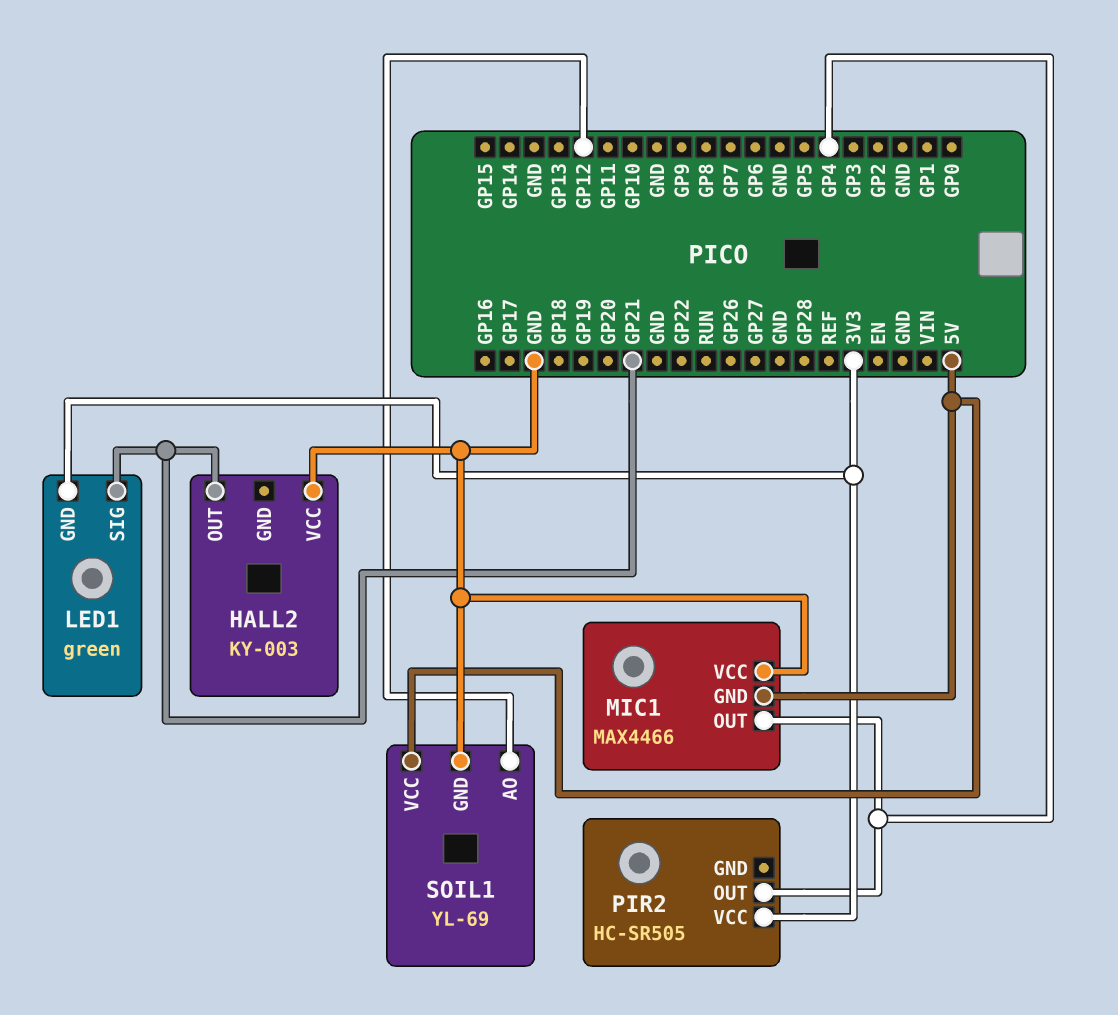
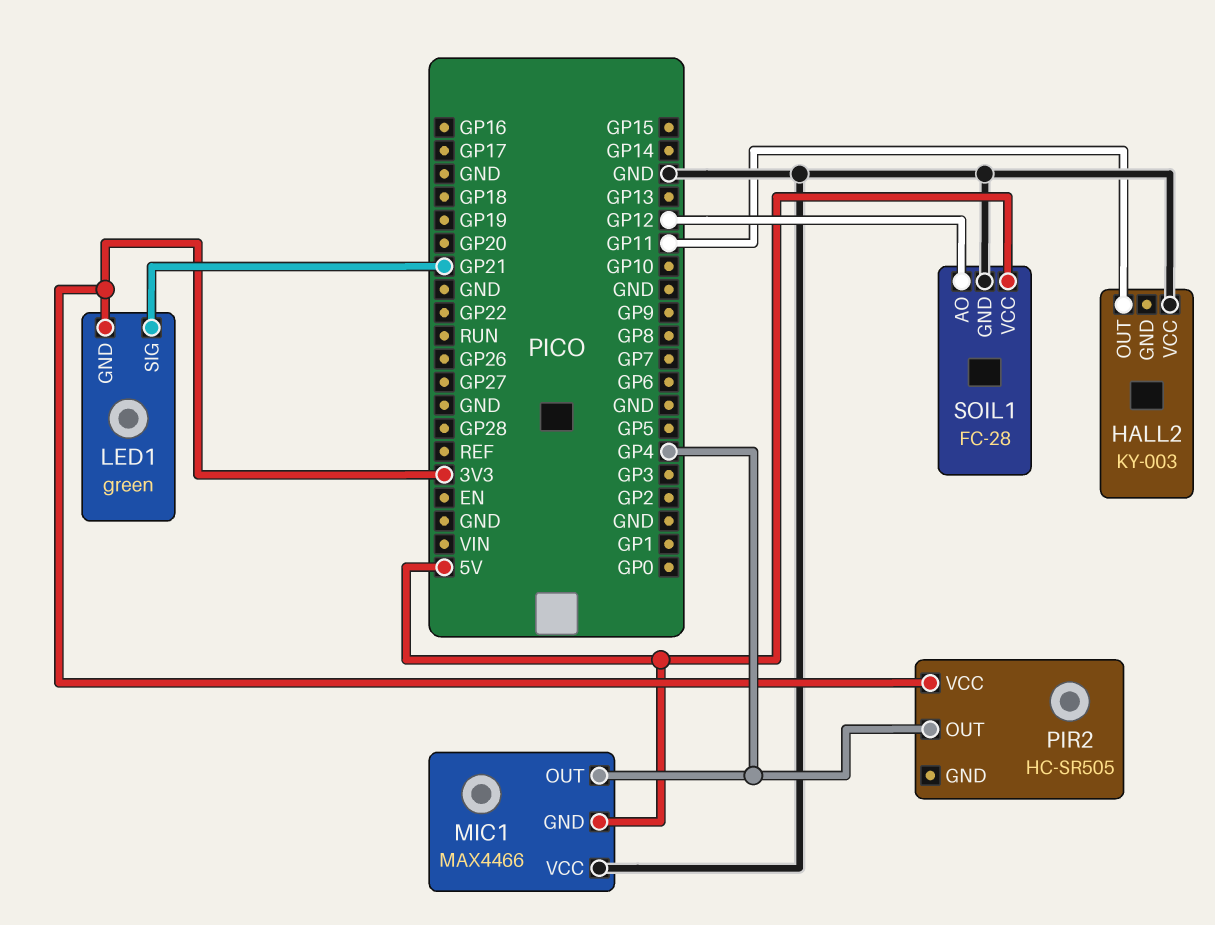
HALL2 pin OUT: GP21 -> GP11
SOIL1: YL-69 -> FC-28

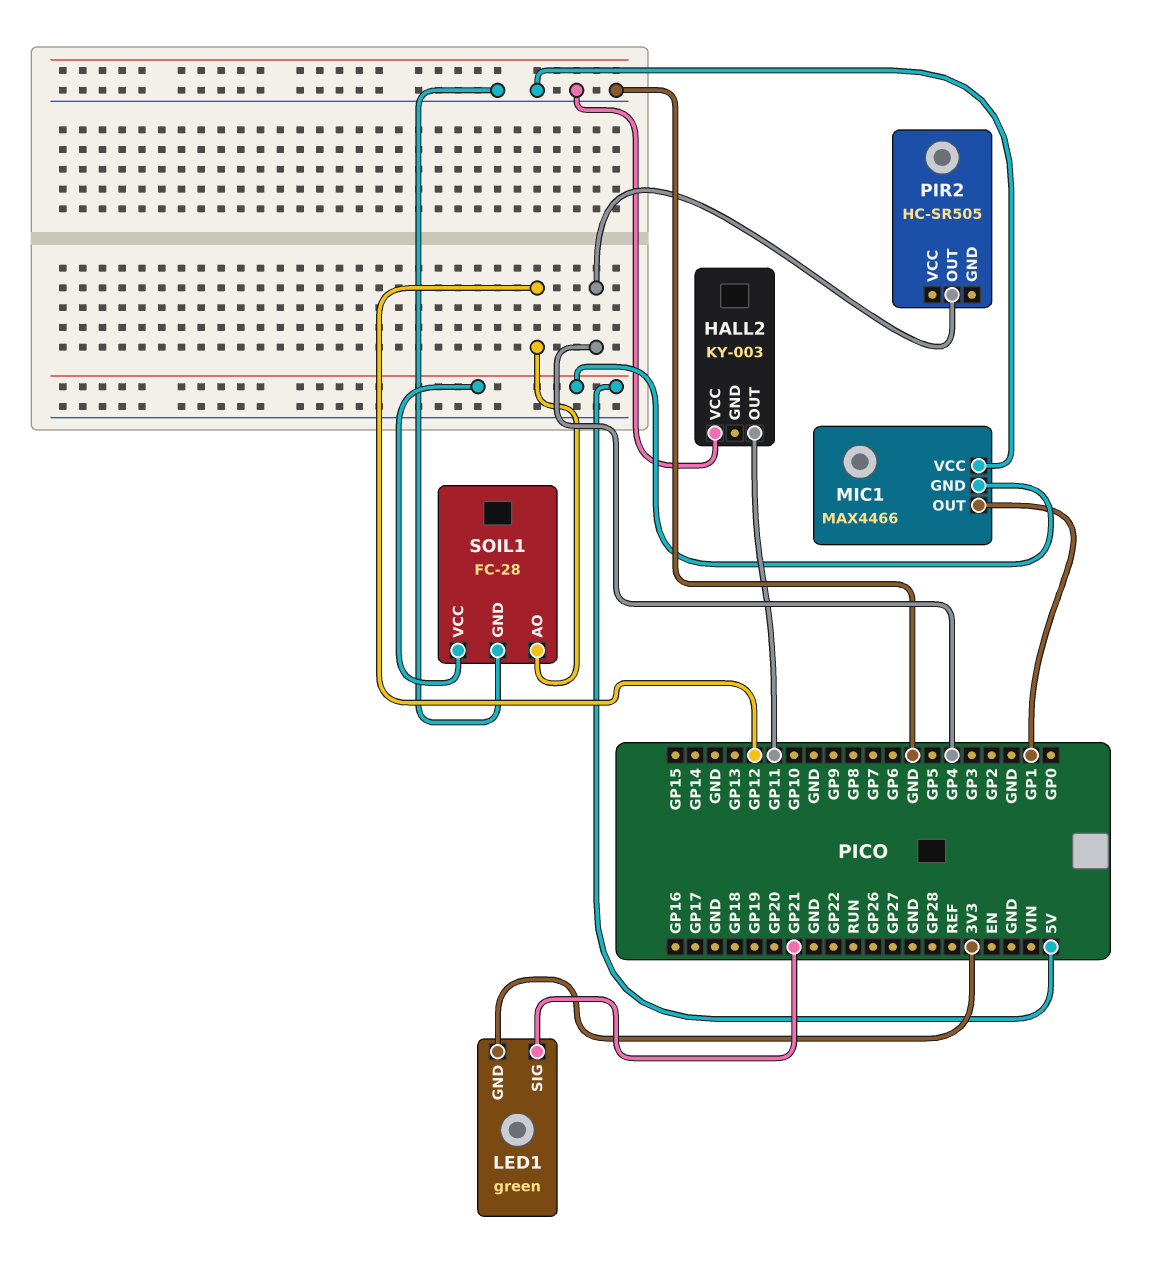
MIC1 pin OUT: GP4 -> GP1
PIR2 pin VCC: 3V3 -> none

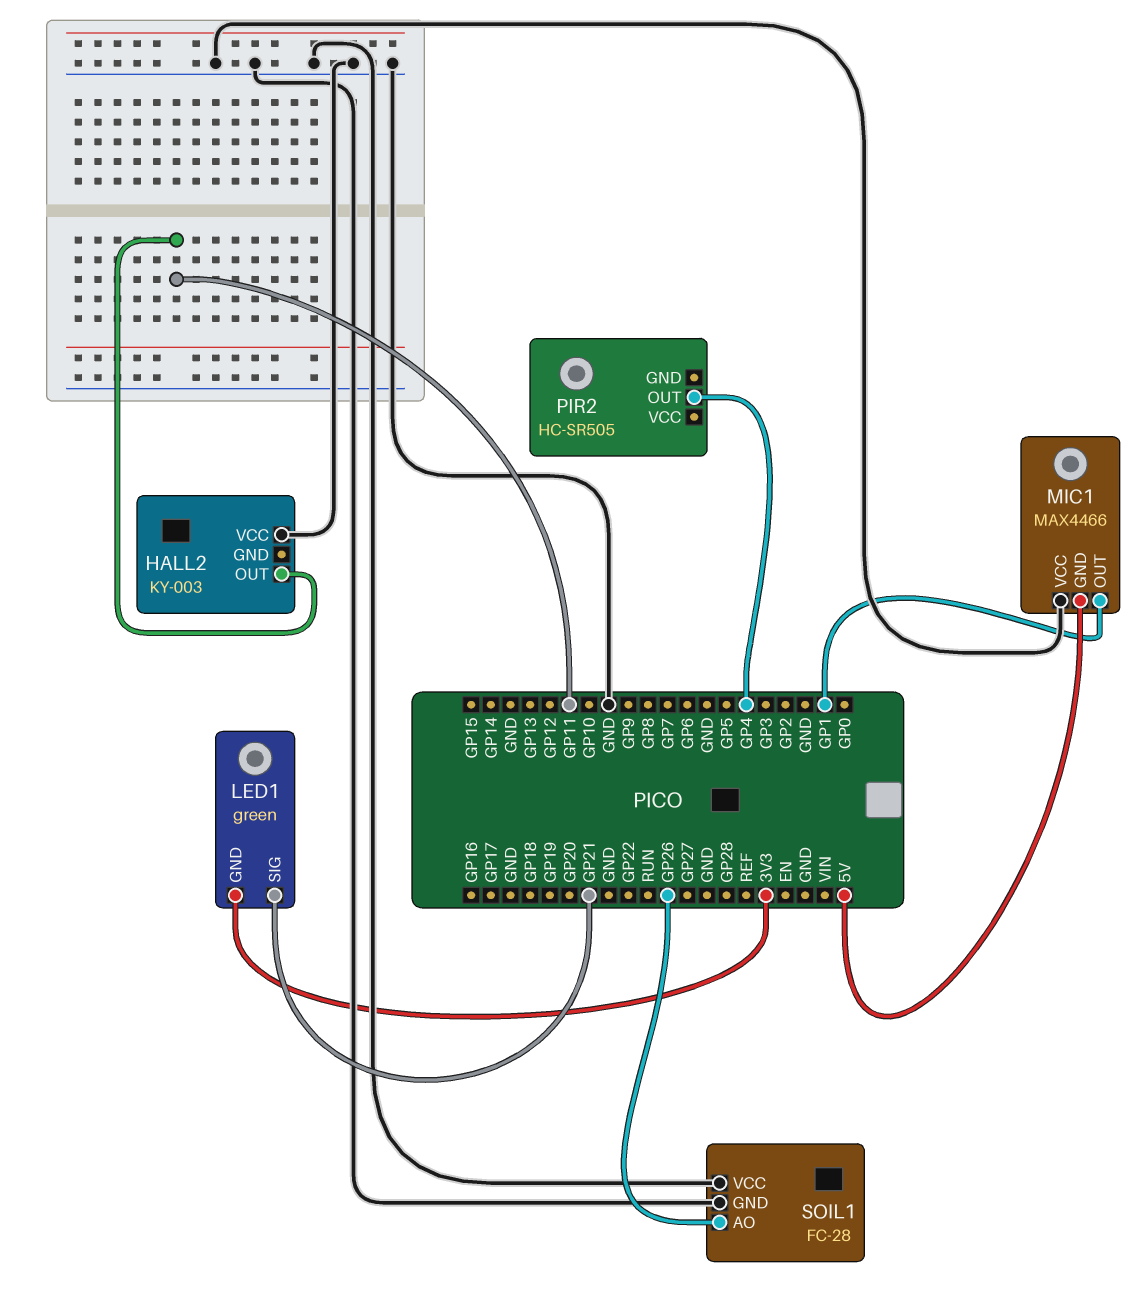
SOIL1 pin AO: GP12 -> GP26
SOIL1 pin VCC: 5V -> GND

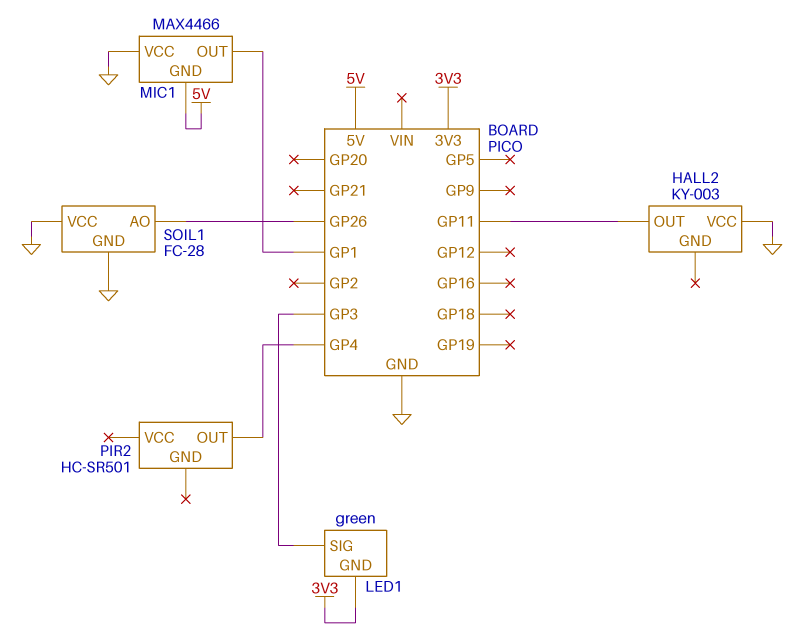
LED1 pin SIG: GP21 -> GP3
PIR2: HC-SR505 -> HC-SR501

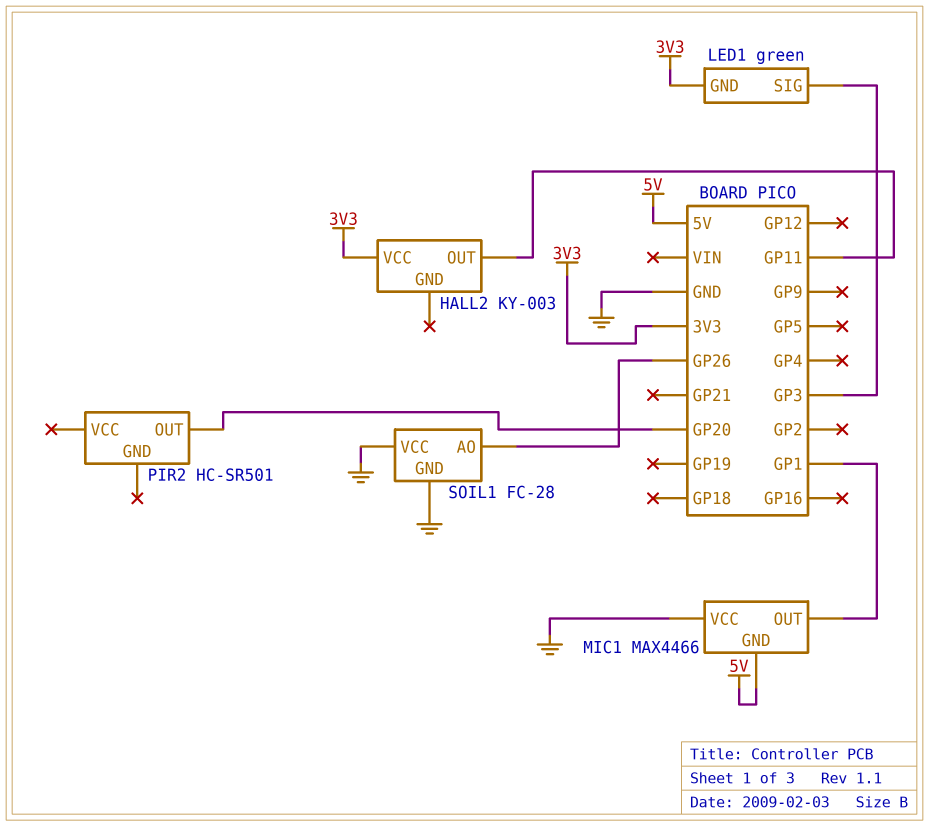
HALL2 pin VCC: GND -> 3V3
PIR2 pin OUT: GP4 -> GP20

